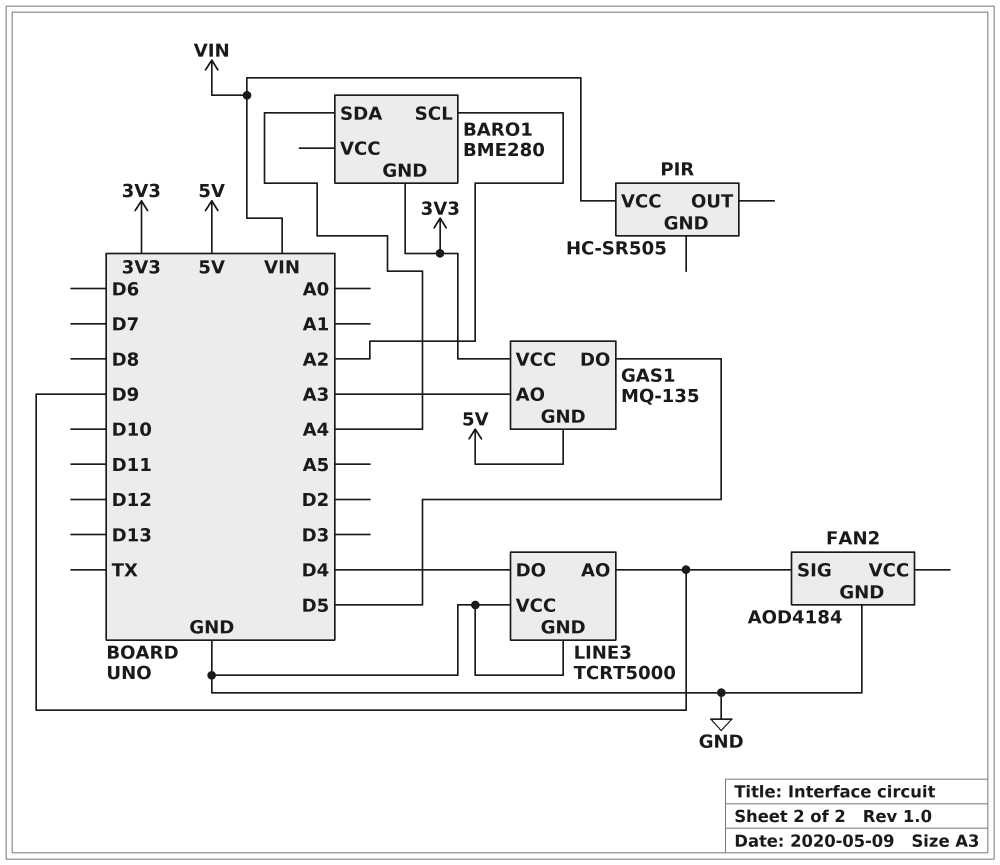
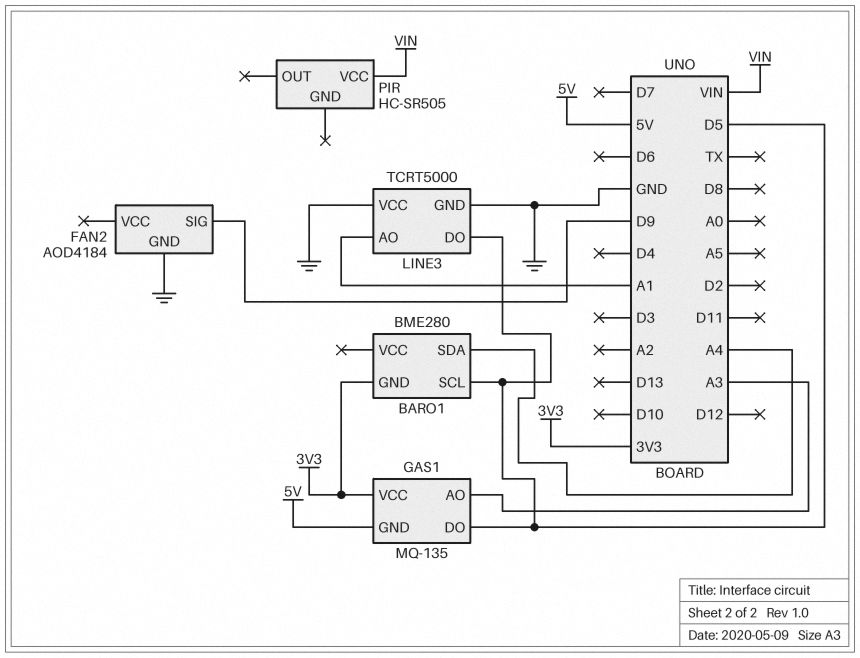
BARO1 pin SCL: A2 -> D5
LINE3 pin AO: D9 -> A1
LINE3 pin DO: D4 -> D5

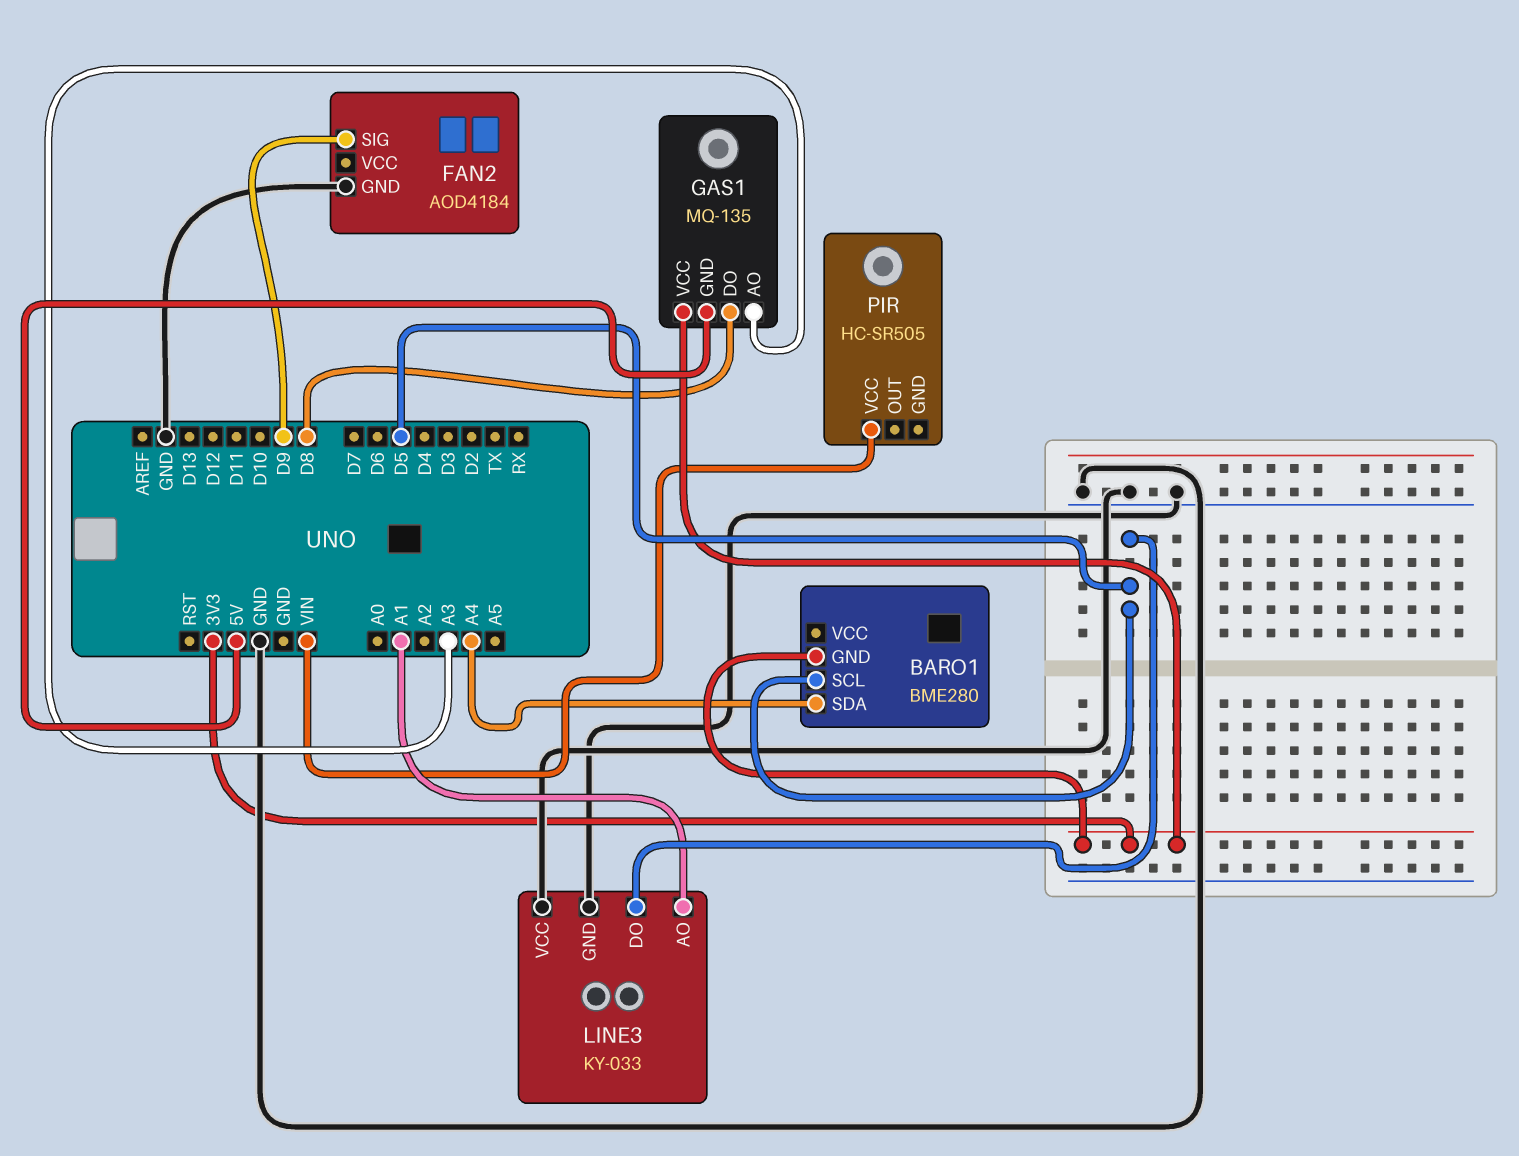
GAS1 pin DO: D5 -> D8
LINE3: TCRT5000 -> KY-033

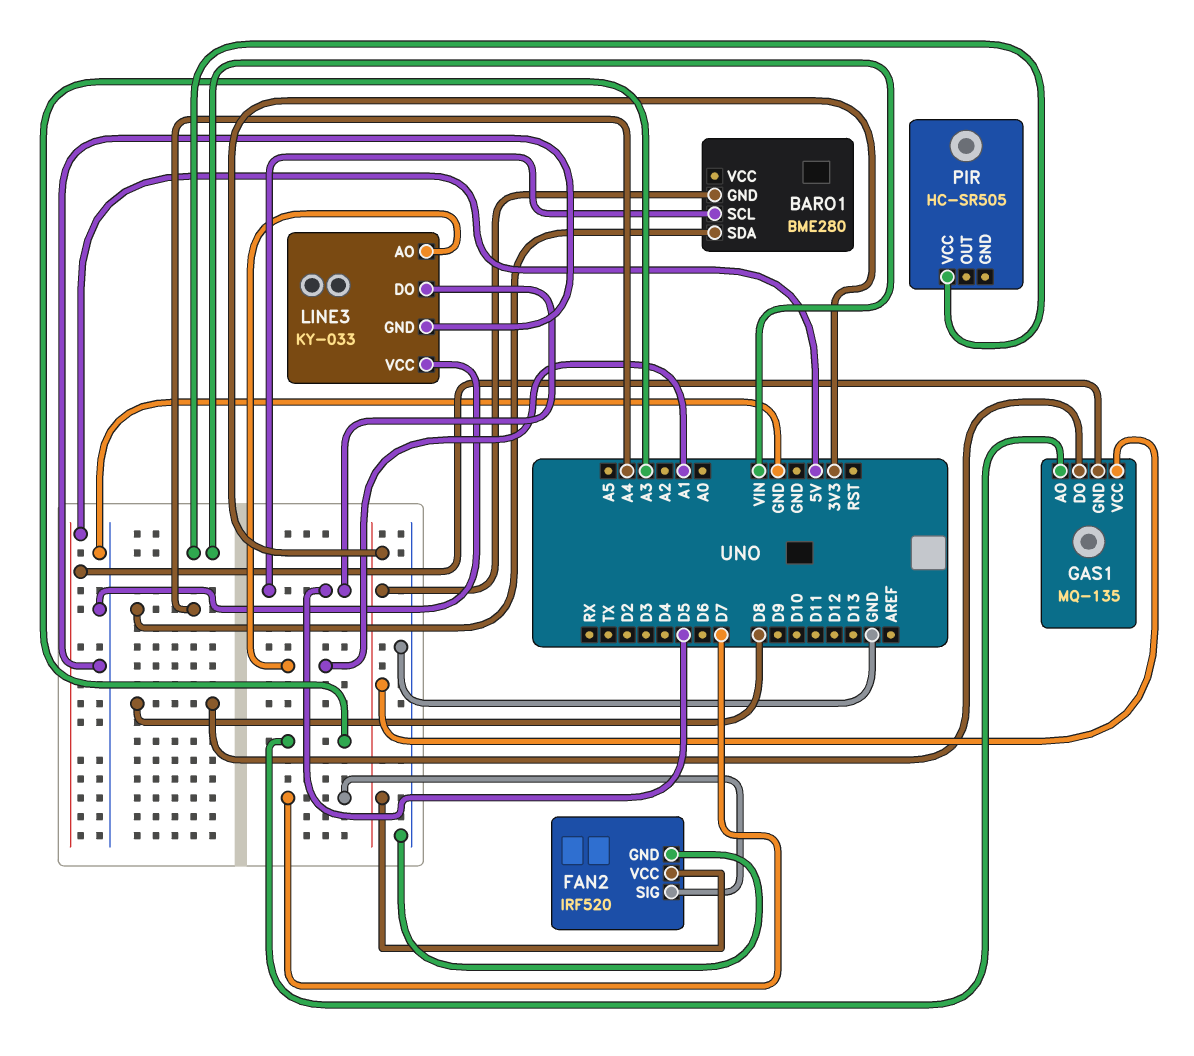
FAN2: AOD4184 -> IRF520
FAN2 pin SIG: D9 -> D7
FAN2 pin VCC: none -> 3V3

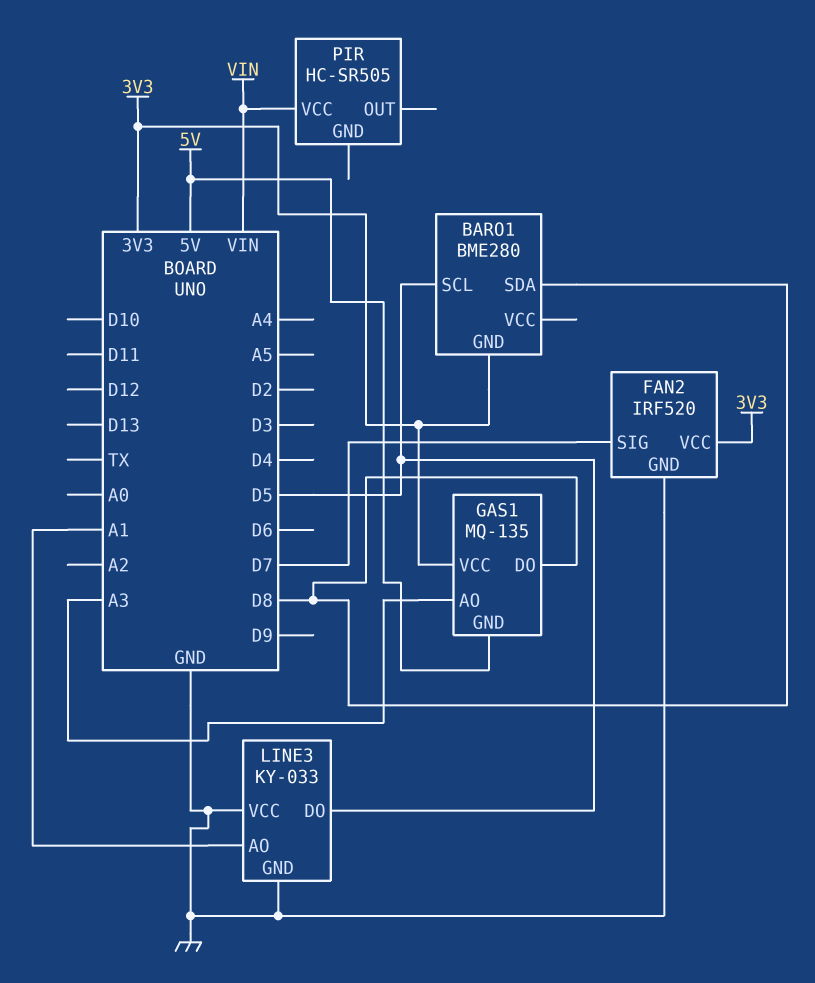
BARO1 pin SDA: A4 -> D8

